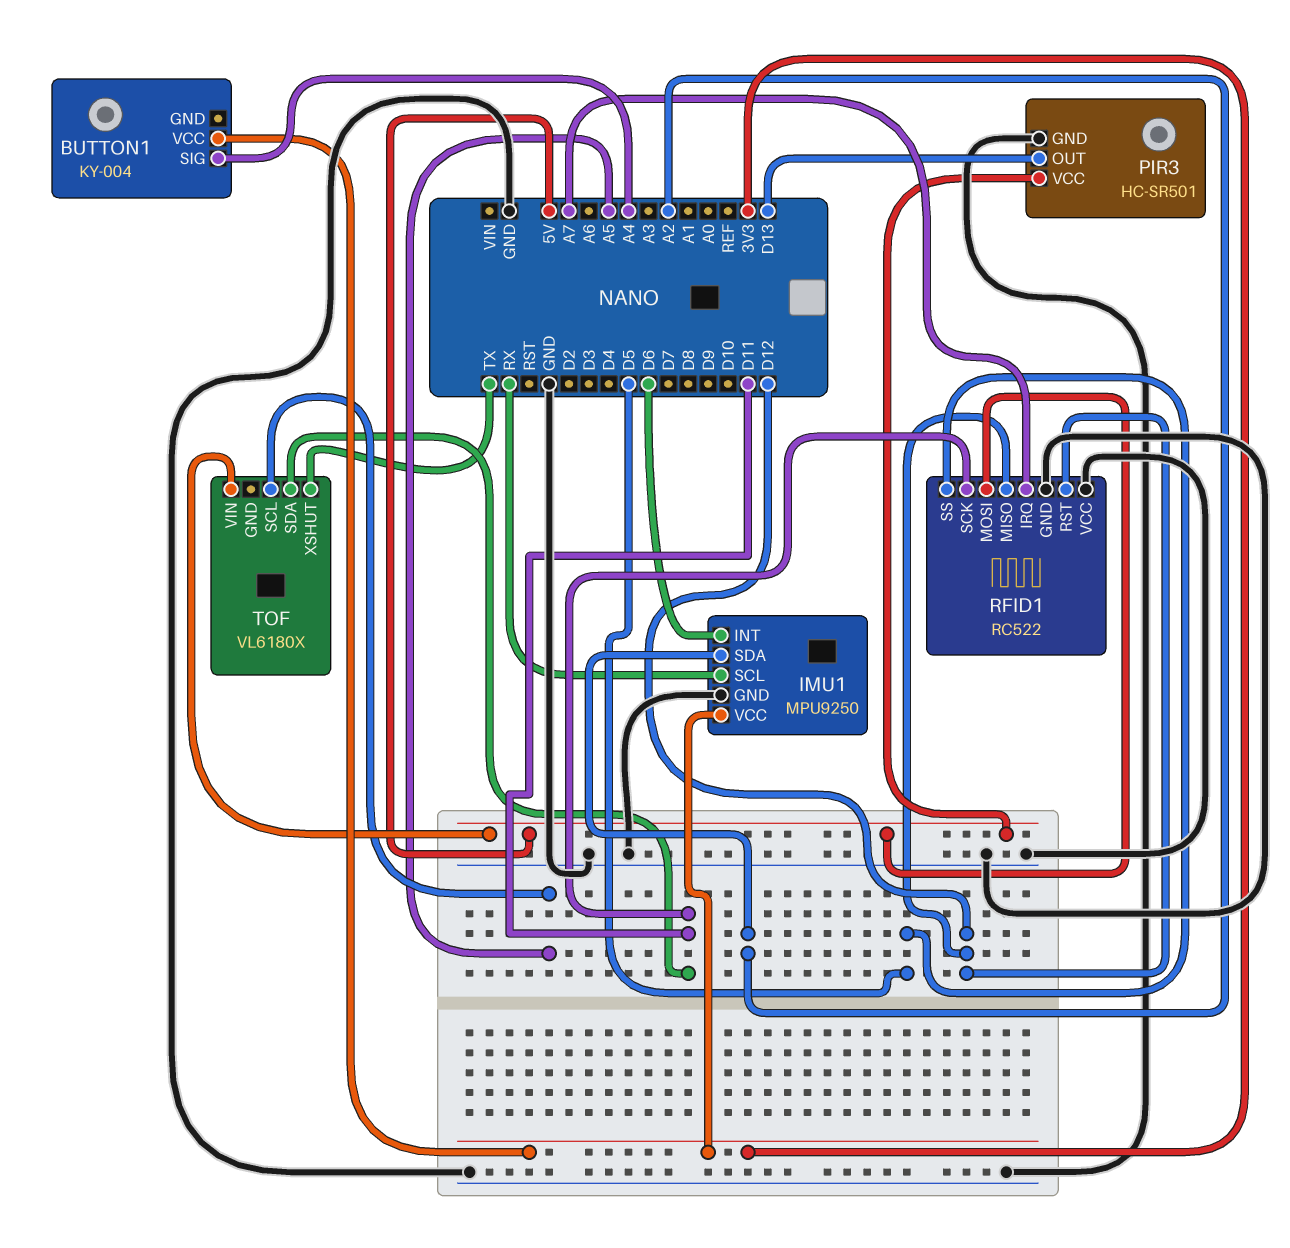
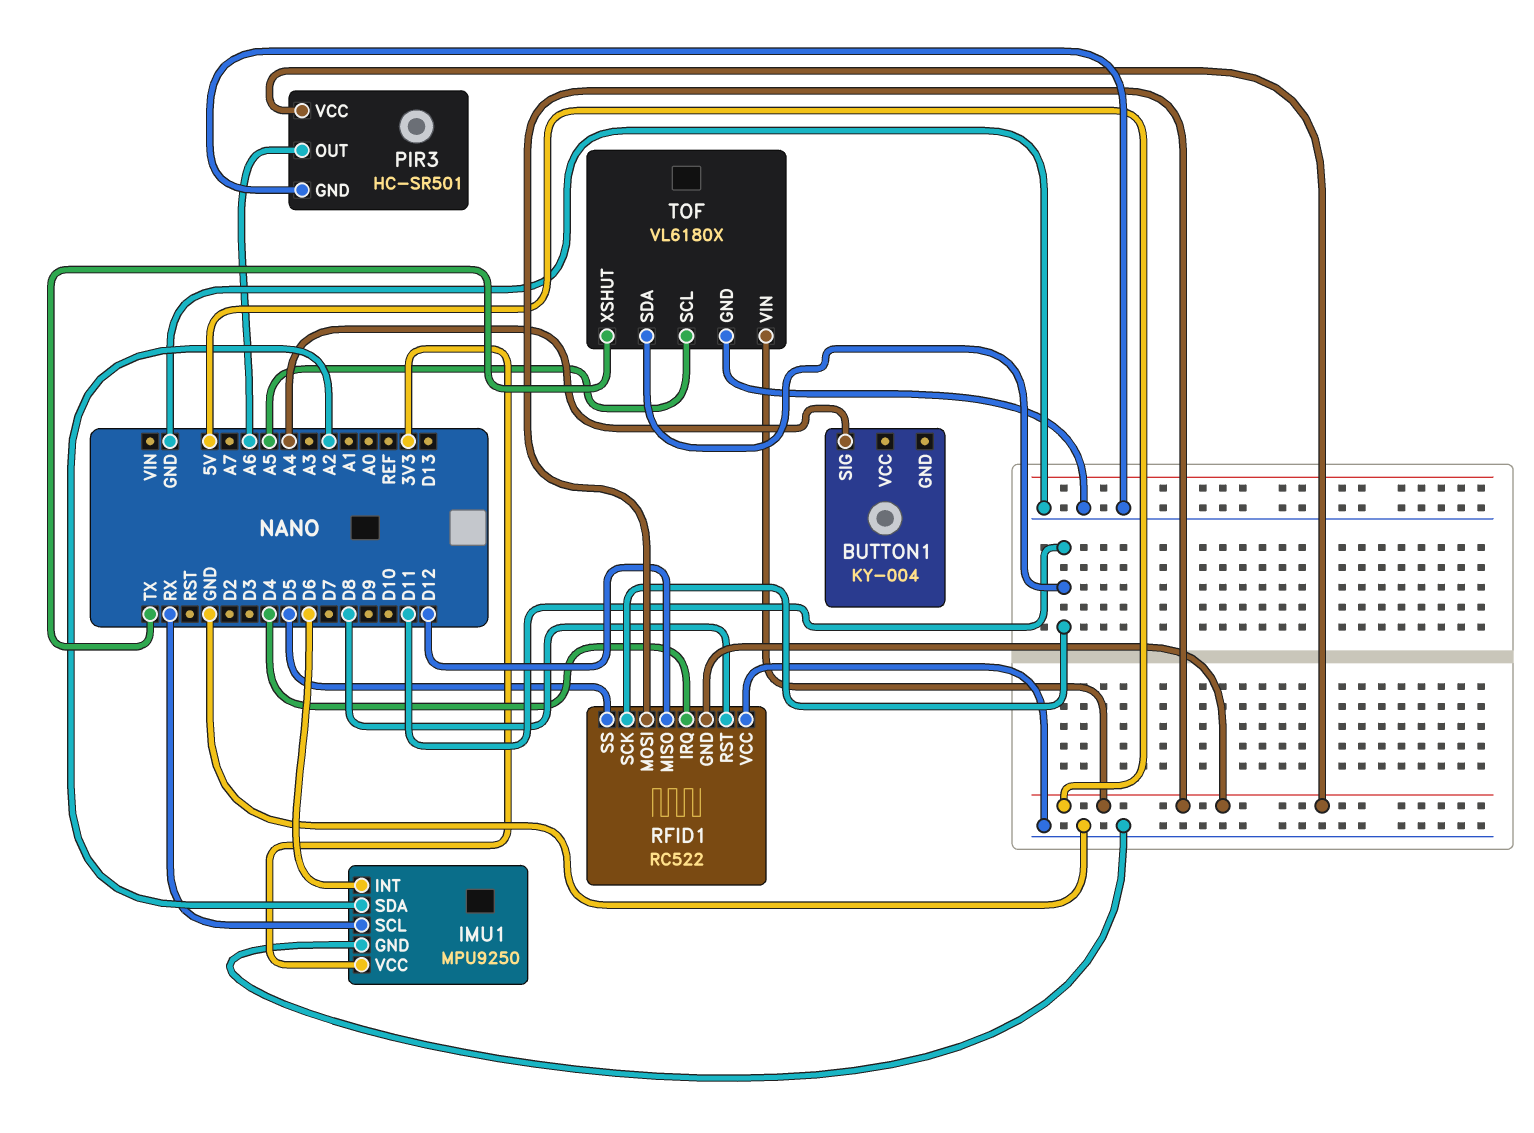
BUTTON1 pin VCC: 3V3 -> none
PIR3 pin OUT: D13 -> A6
RFID1 pin GND: GND -> 5V
RFID1 pin IRQ: A7 -> D4
RFID1 pin RST: D12 -> D8
TOF pin GND: none -> GND

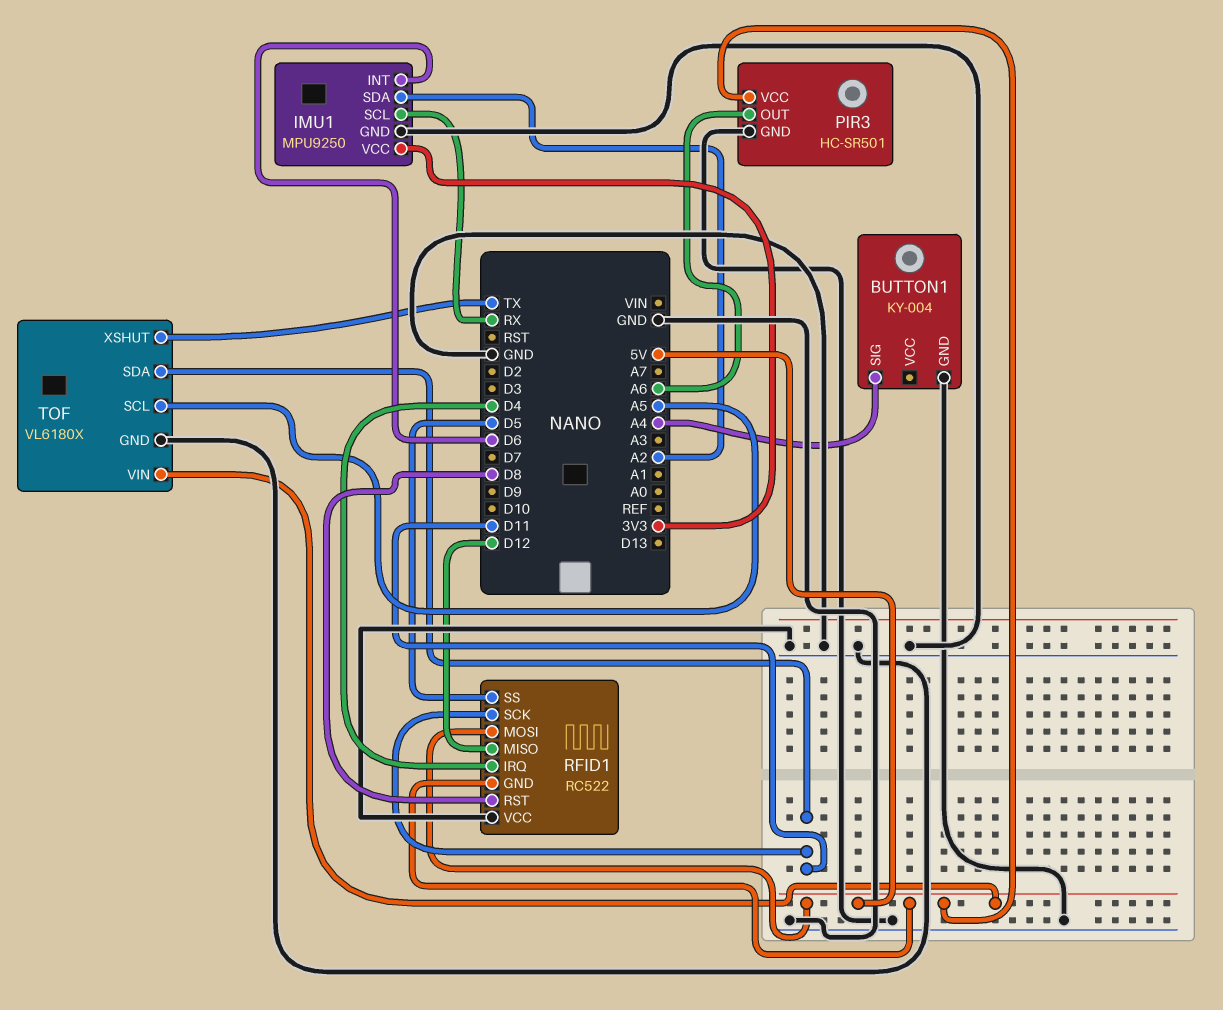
BUTTON1 pin GND: none -> GND

